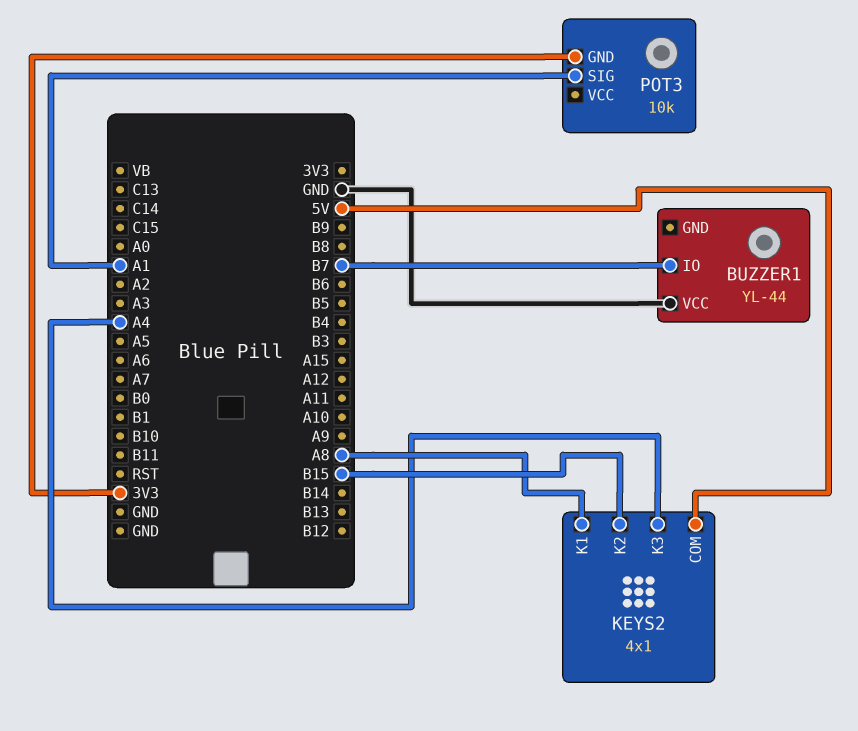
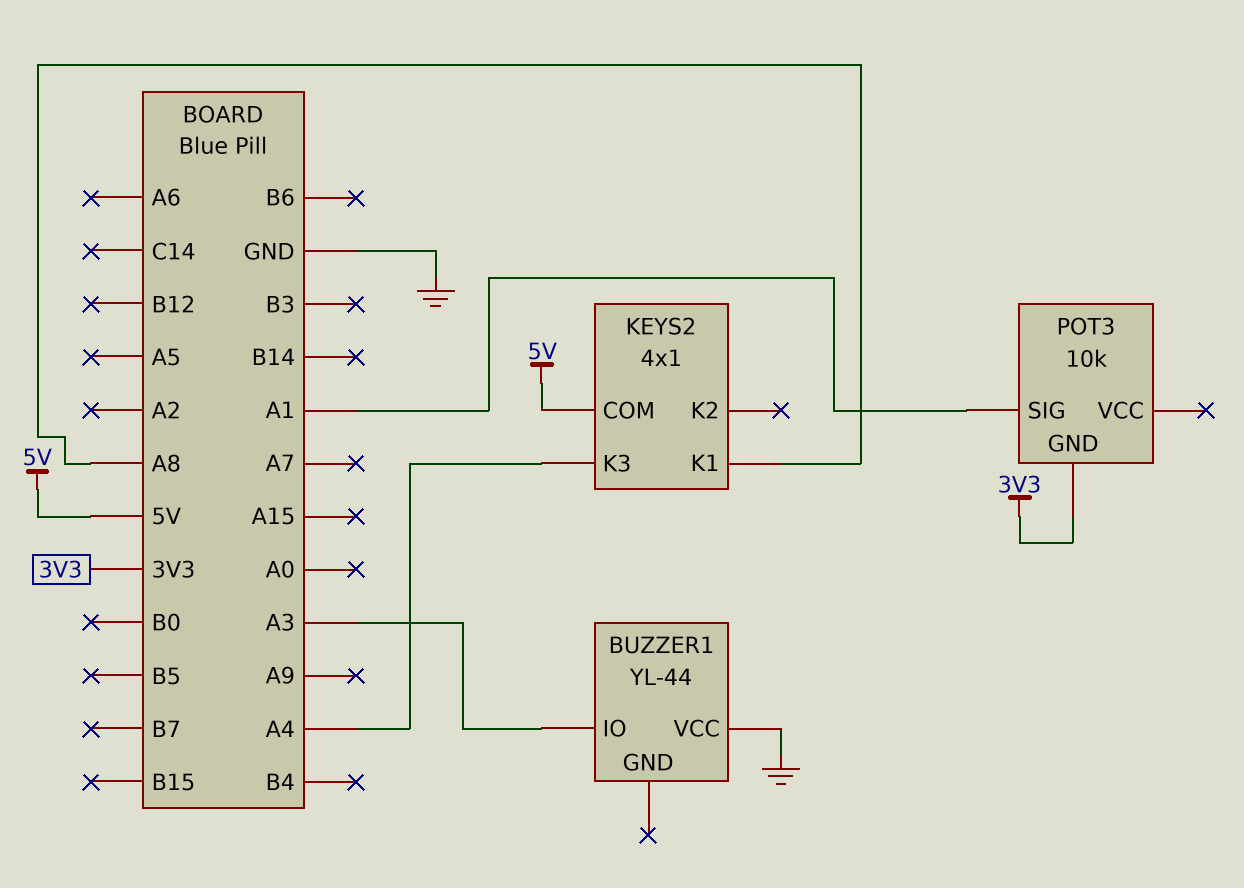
BUZZER1 pin IO: B7 -> A3
KEYS2 pin K2: B15 -> none

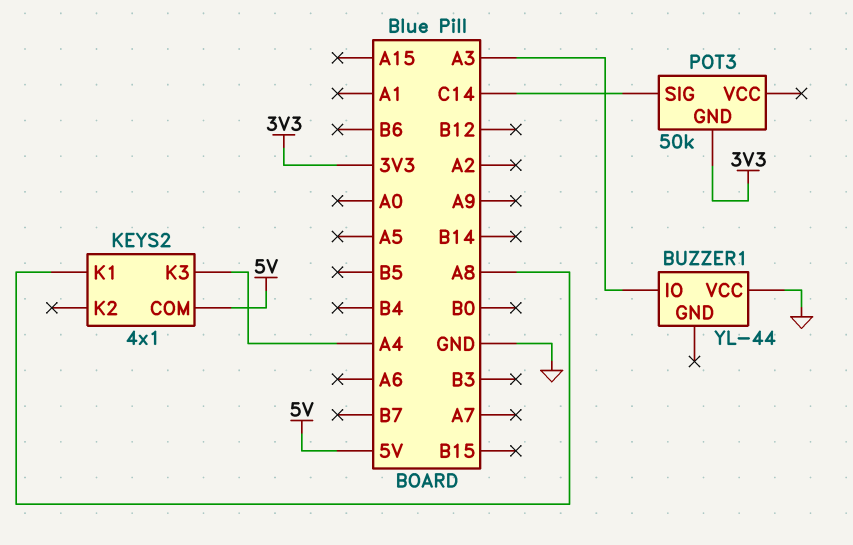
POT3: 10k -> 50k
POT3 pin SIG: A1 -> C14

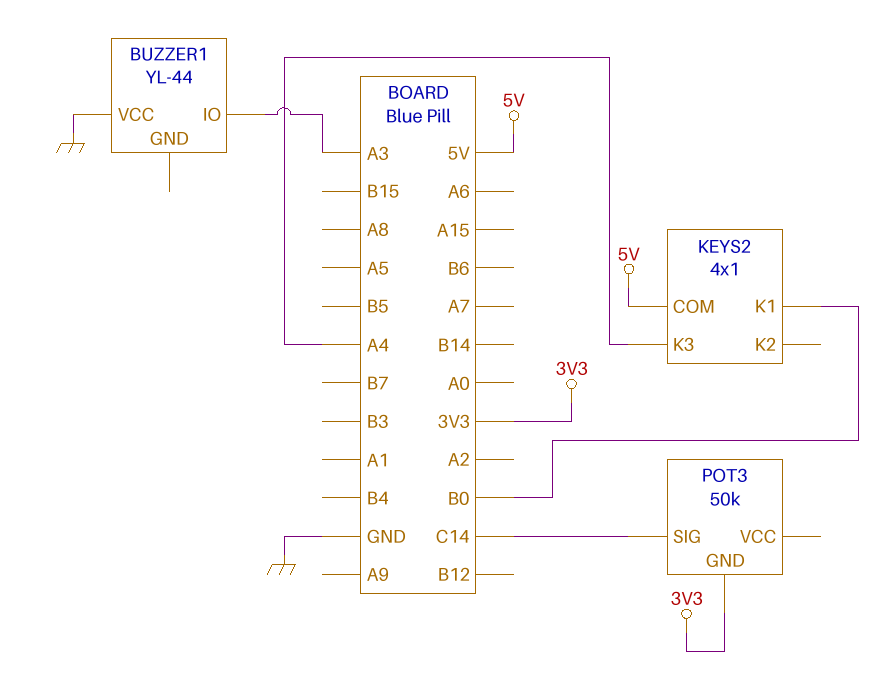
KEYS2 pin K1: A8 -> B0

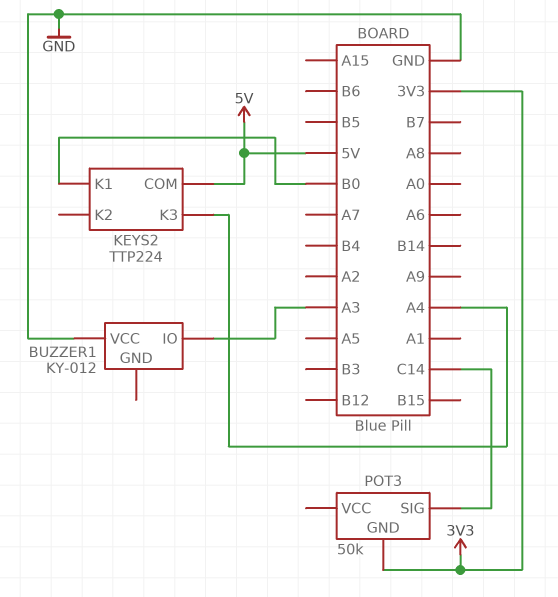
BUZZER1: YL-44 -> KY-012
KEYS2: 4x1 -> TTP224

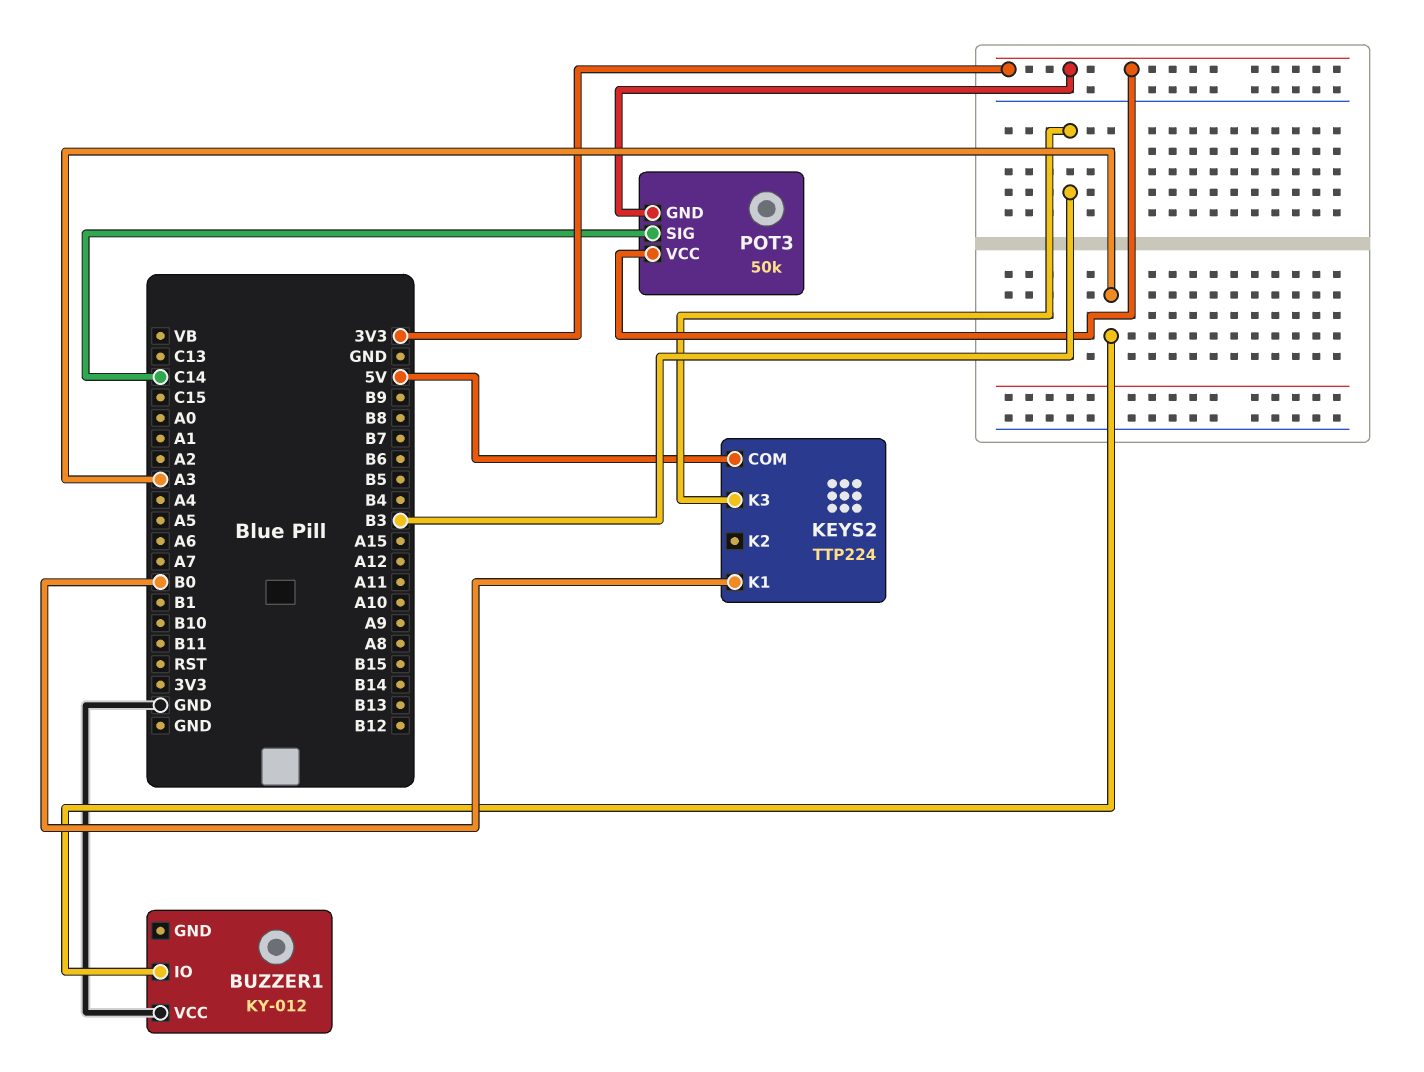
KEYS2 pin K3: A4 -> B3
POT3 pin VCC: none -> 3V3

